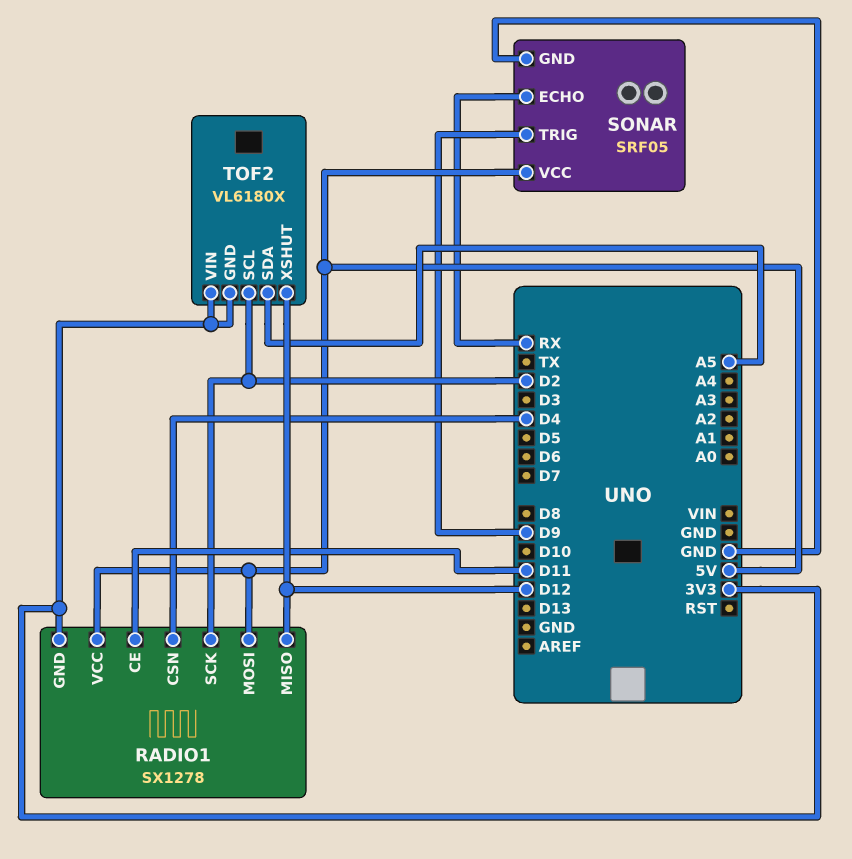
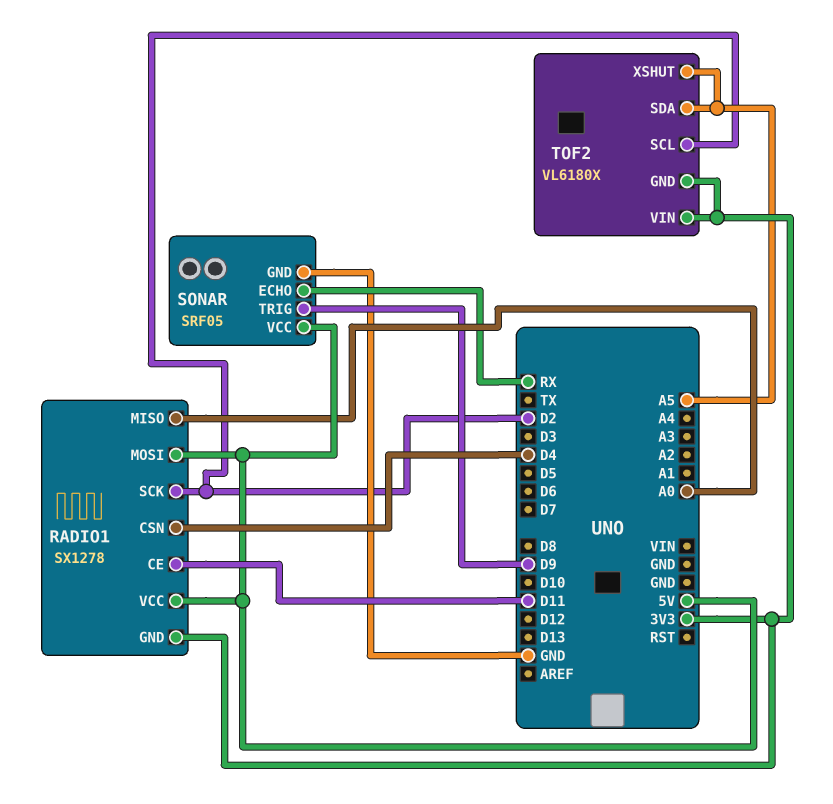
RADIO1 pin MISO: D12 -> A0
TOF2 pin XSHUT: D12 -> A5

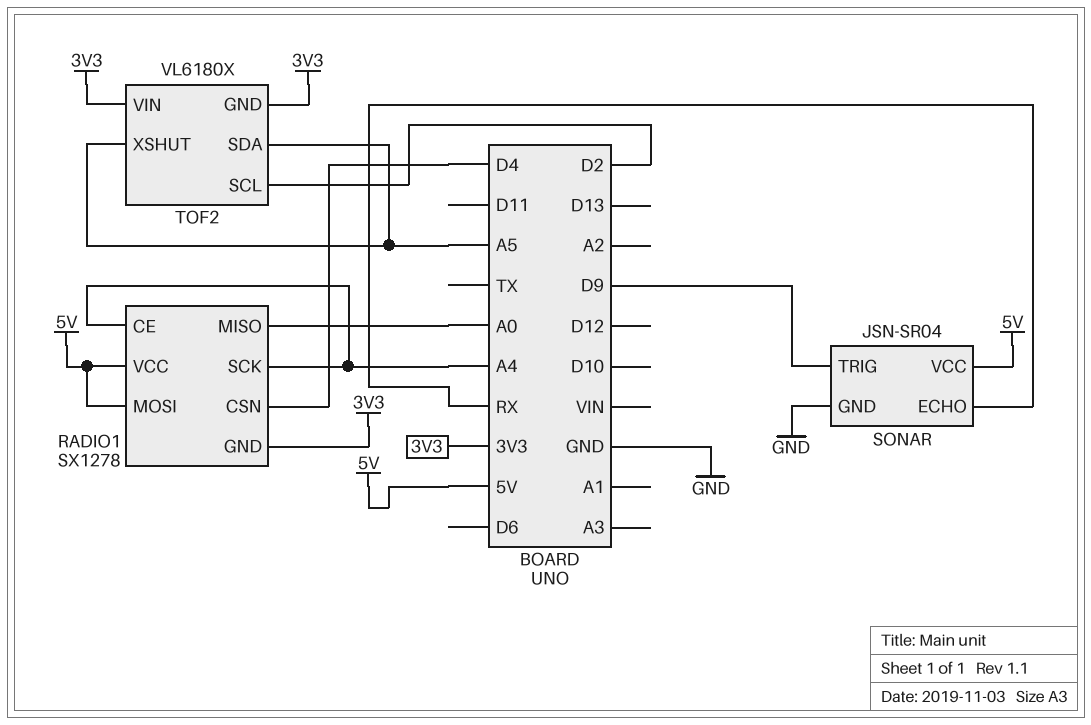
RADIO1 pin CE: D11 -> A4
RADIO1 pin SCK: D2 -> A4
SONAR: SRF05 -> JSN-SR04

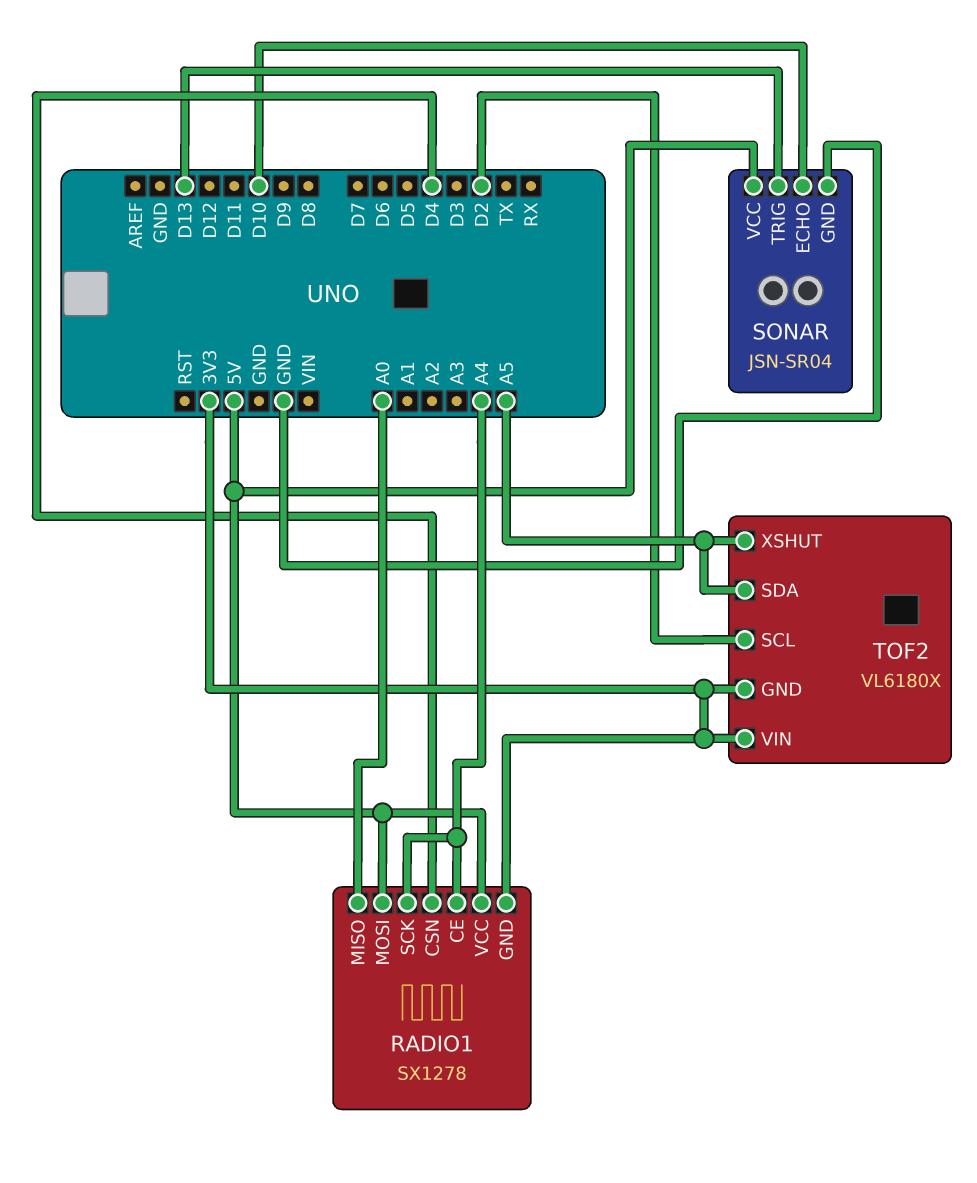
SONAR pin ECHO: RX -> D10
SONAR pin TRIG: D9 -> D13

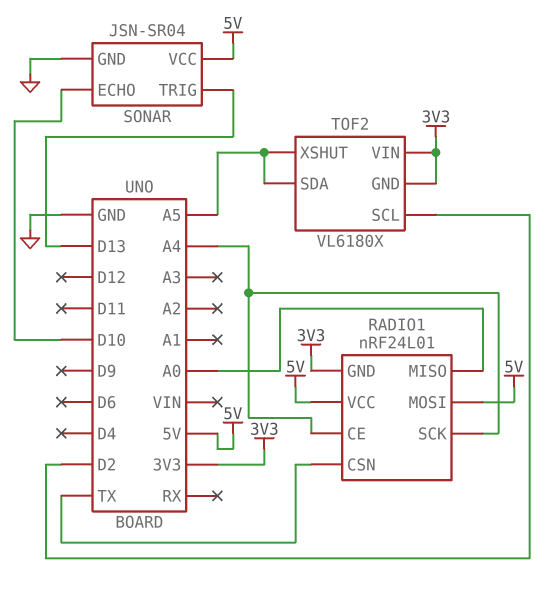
RADIO1: SX1278 -> nRF24L01
RADIO1 pin CSN: D4 -> TX

